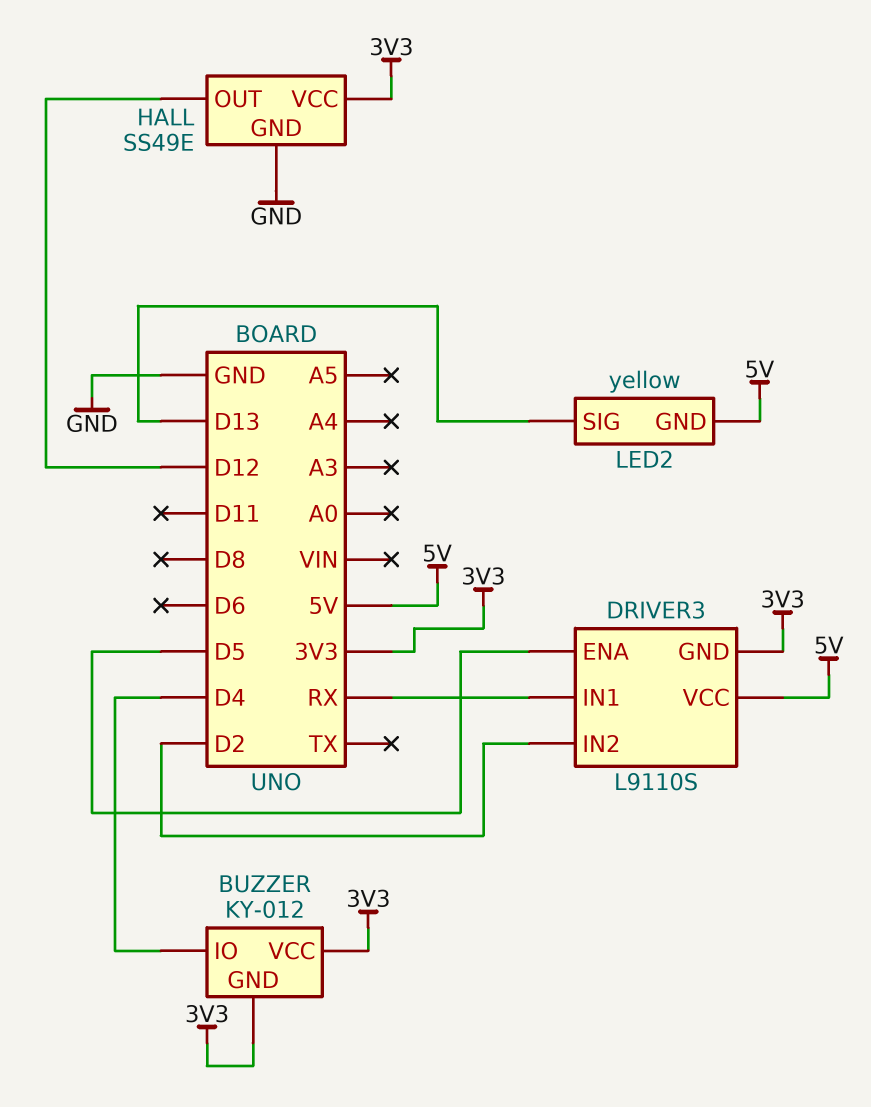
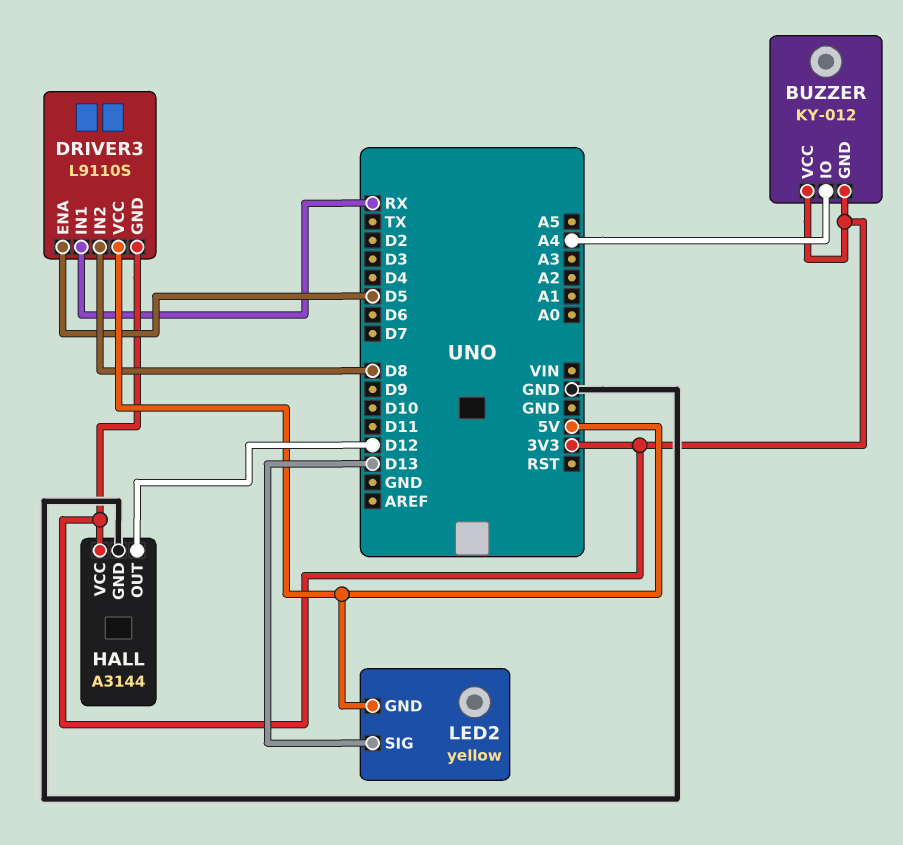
BUZZER pin IO: D4 -> A4
DRIVER3 pin IN2: D2 -> D8
HALL: SS49E -> A3144

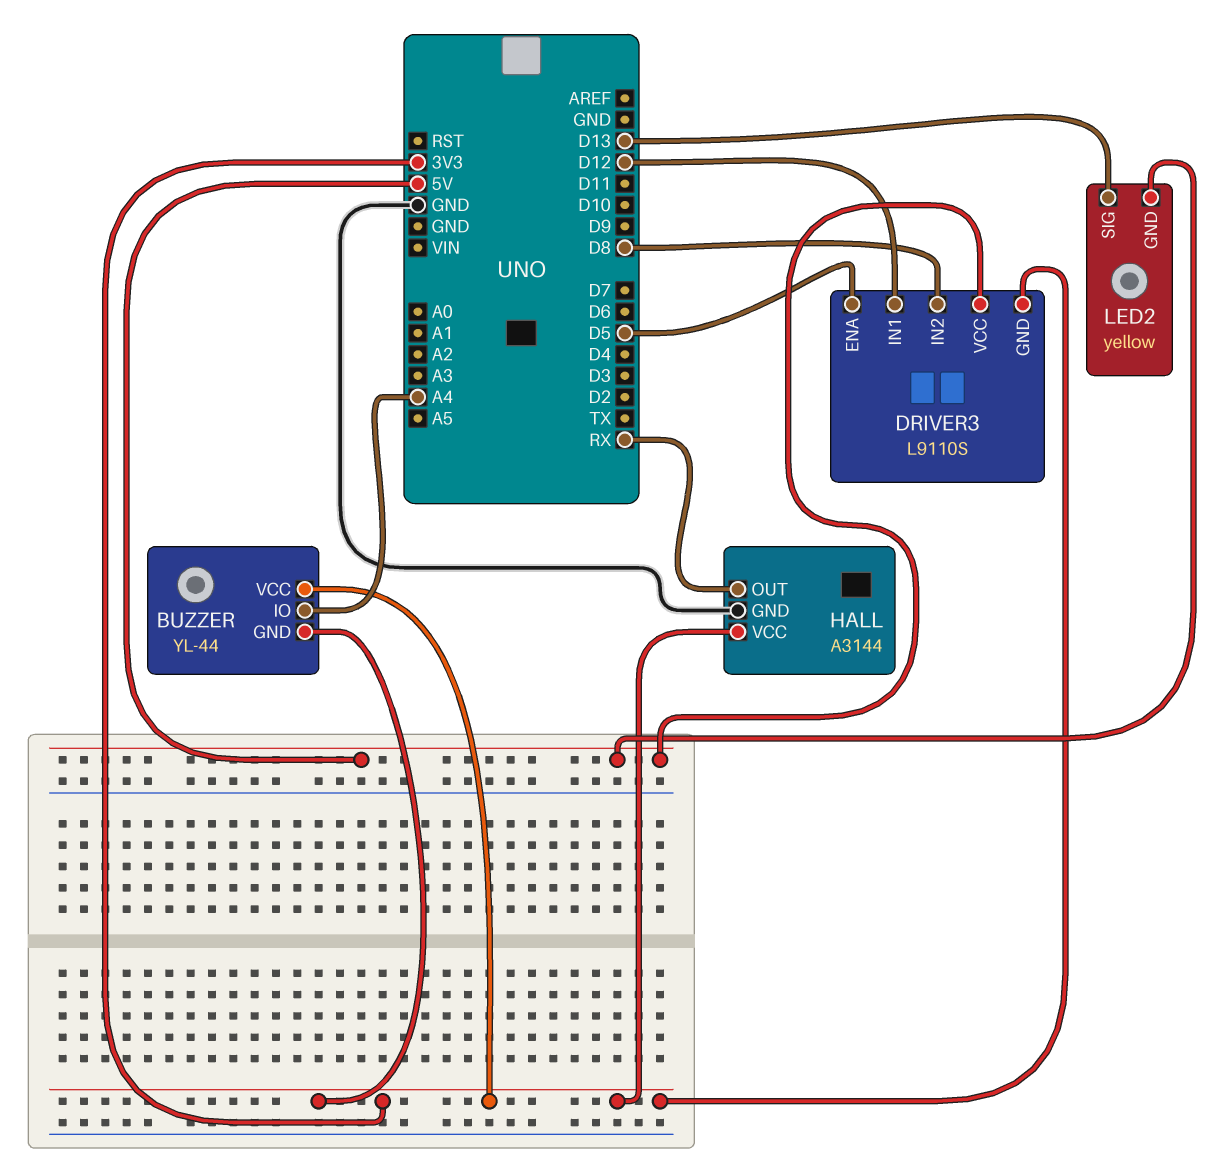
BUZZER: KY-012 -> YL-44
DRIVER3 pin IN1: RX -> D12
HALL pin OUT: D12 -> RX

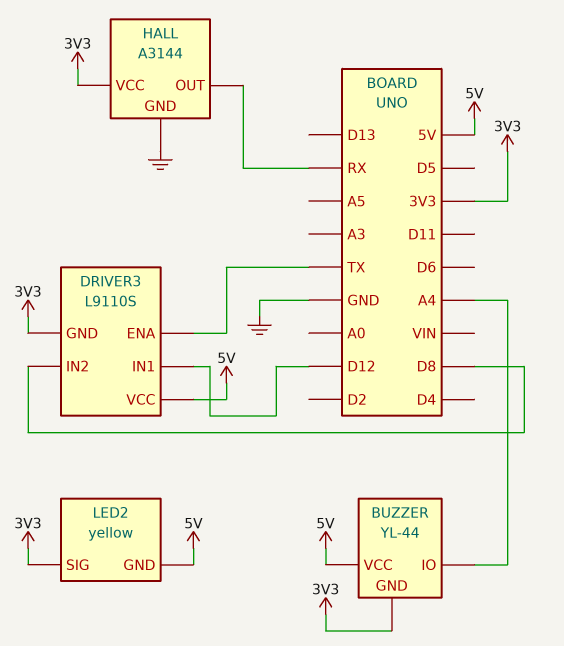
BUZZER pin VCC: 3V3 -> 5V
DRIVER3 pin ENA: D5 -> TX
LED2 pin SIG: D13 -> 3V3

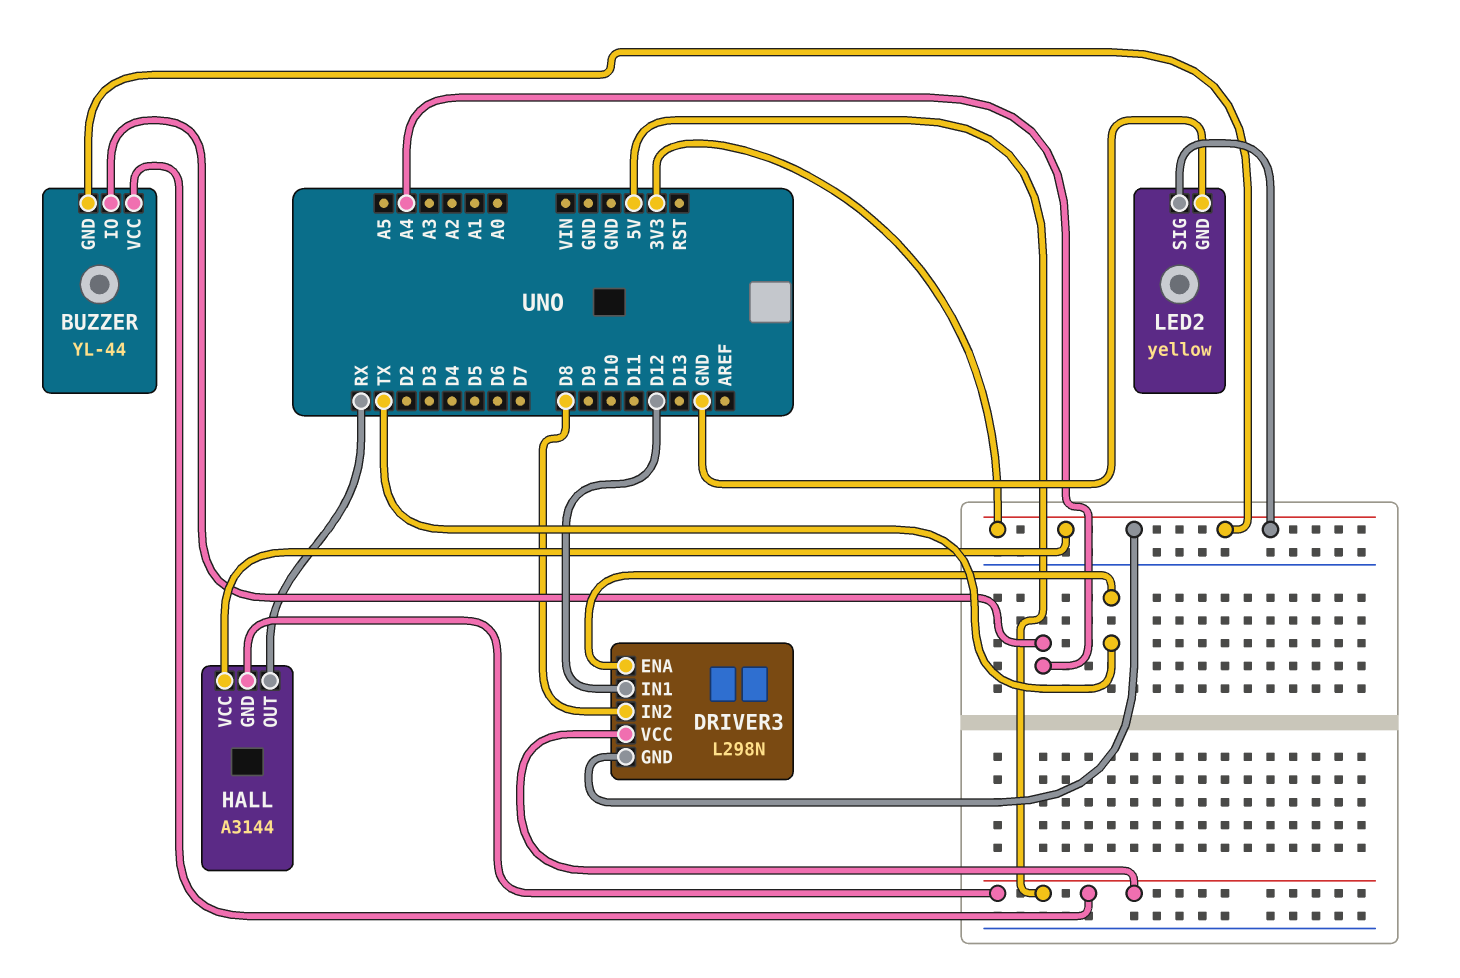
DRIVER3: L9110S -> L298N
HALL pin GND: GND -> 5V
LED2 pin GND: 5V -> GND

